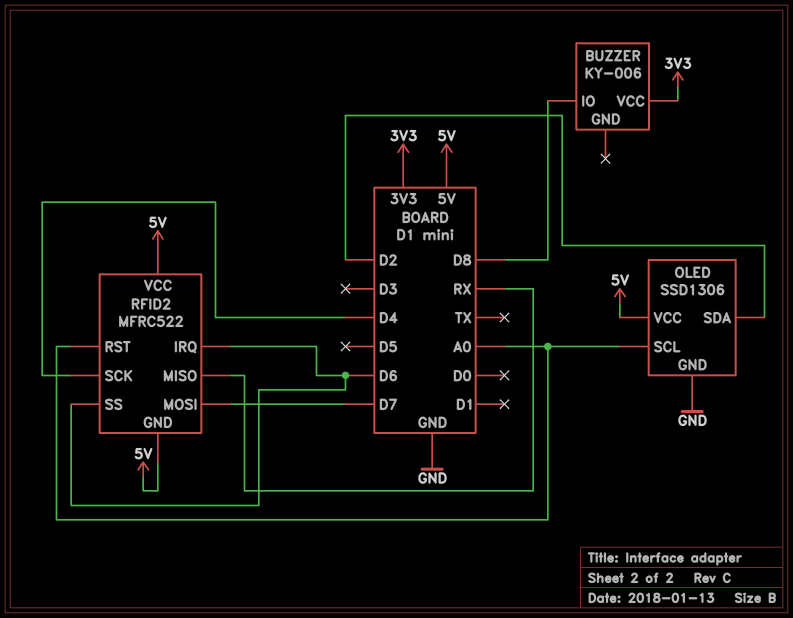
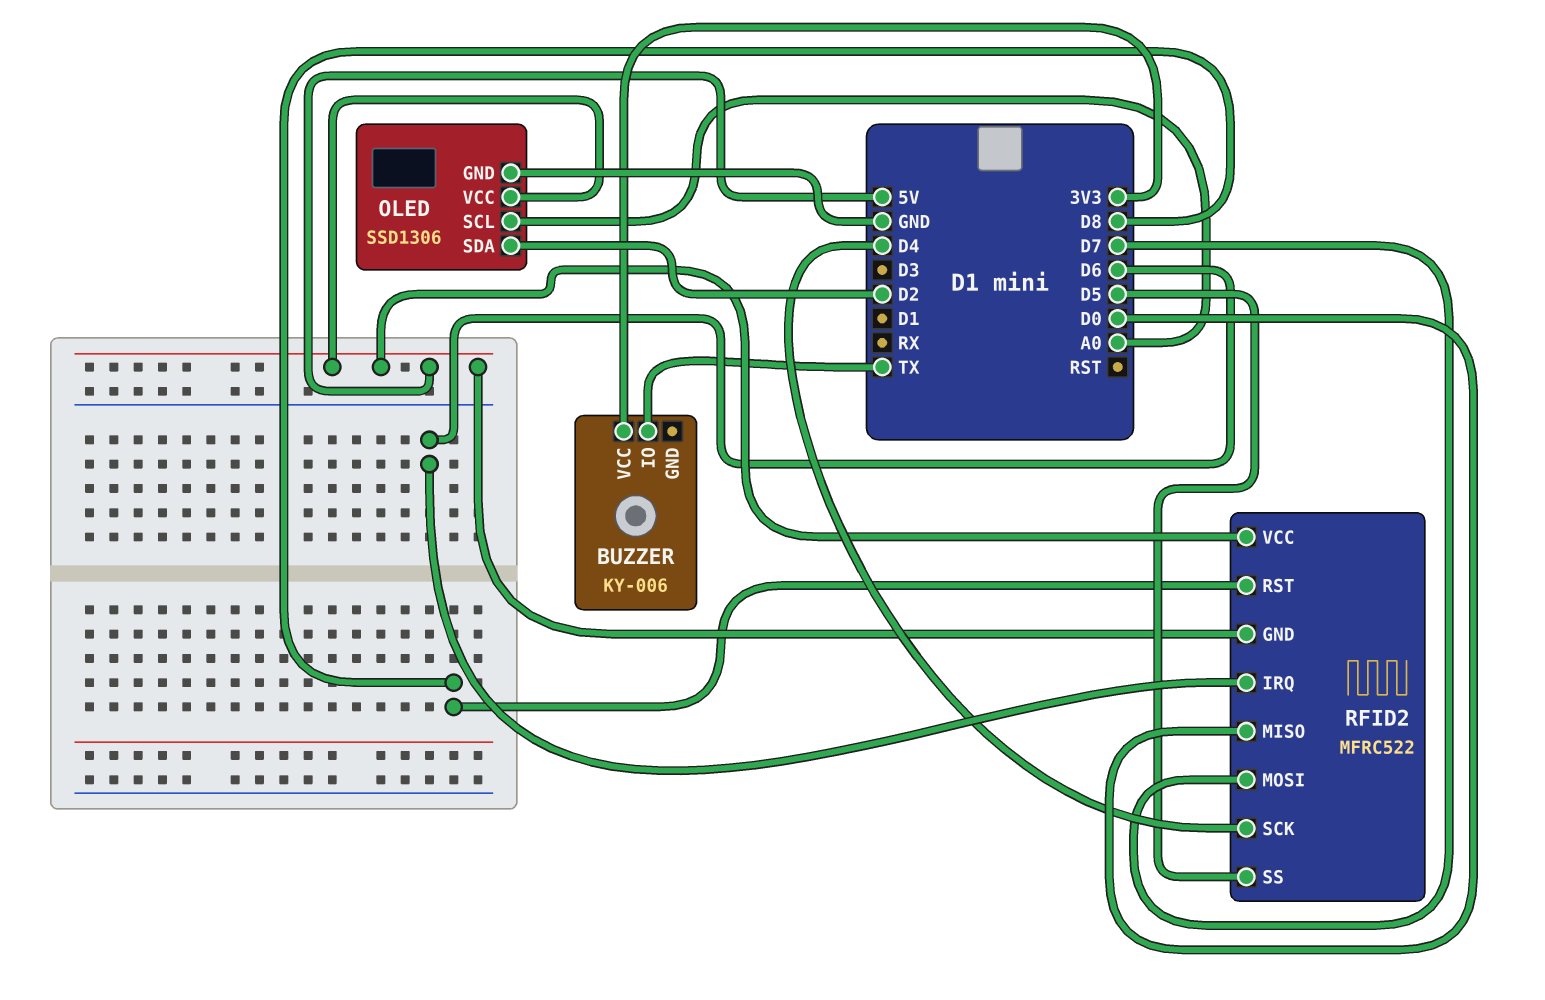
BUZZER pin IO: D8 -> TX
RFID2 pin MISO: RX -> D0
RFID2 pin RST: A0 -> D8
RFID2 pin SS: D6 -> D5

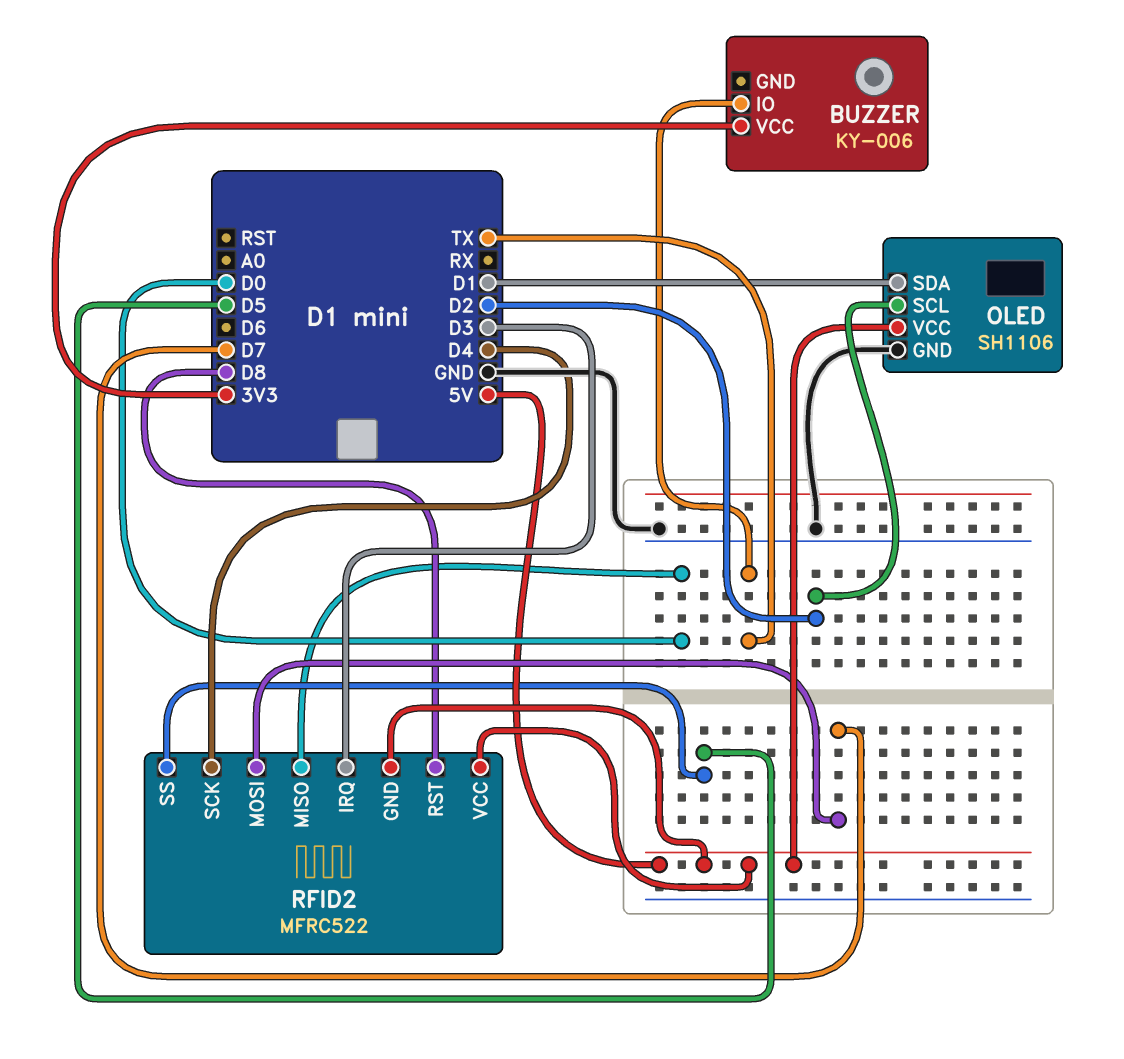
OLED: SSD1306 -> SH1106
OLED pin SCL: A0 -> D2
OLED pin SDA: D2 -> D1
RFID2 pin IRQ: D6 -> D3

